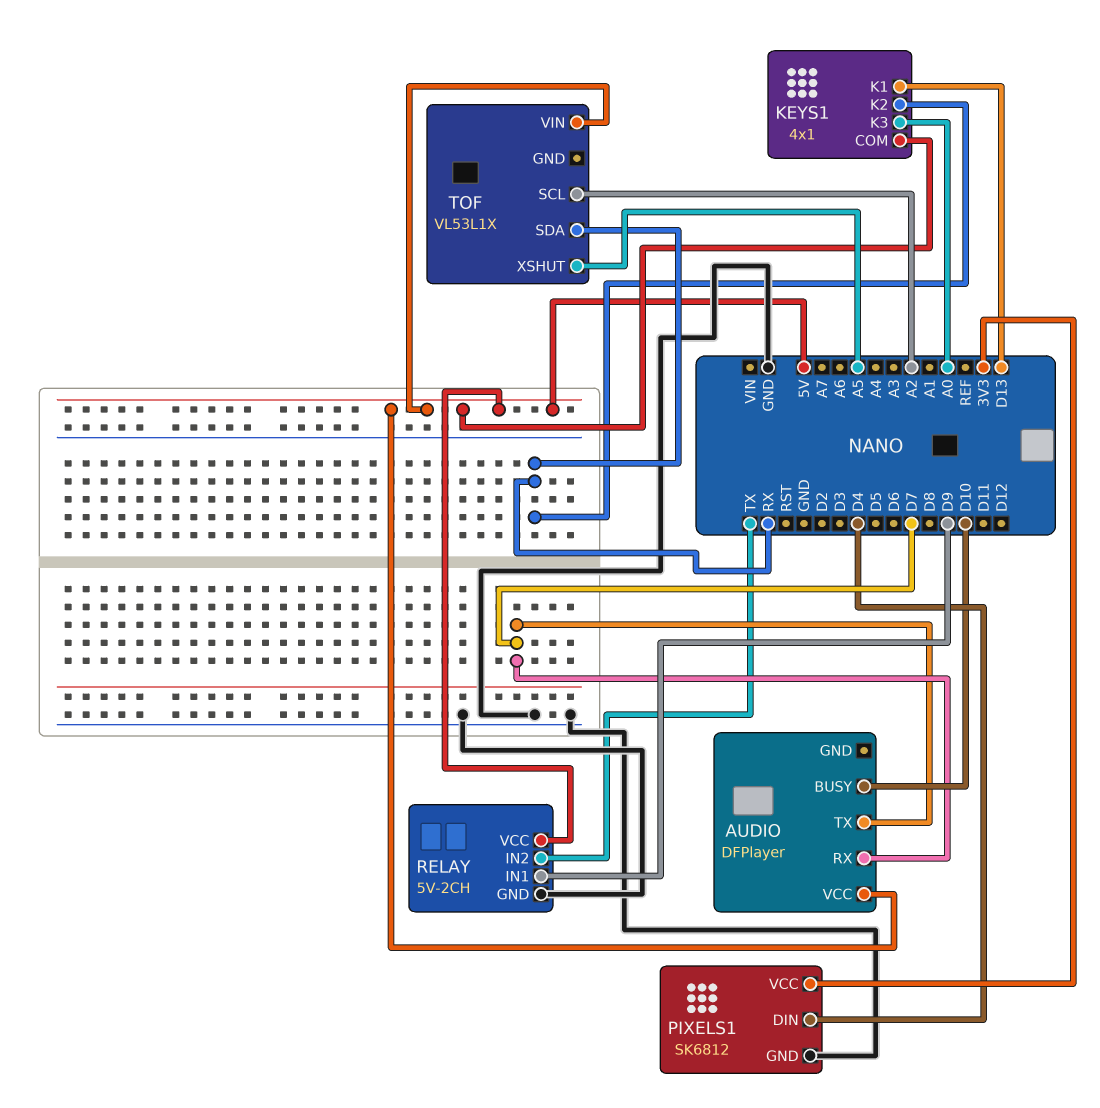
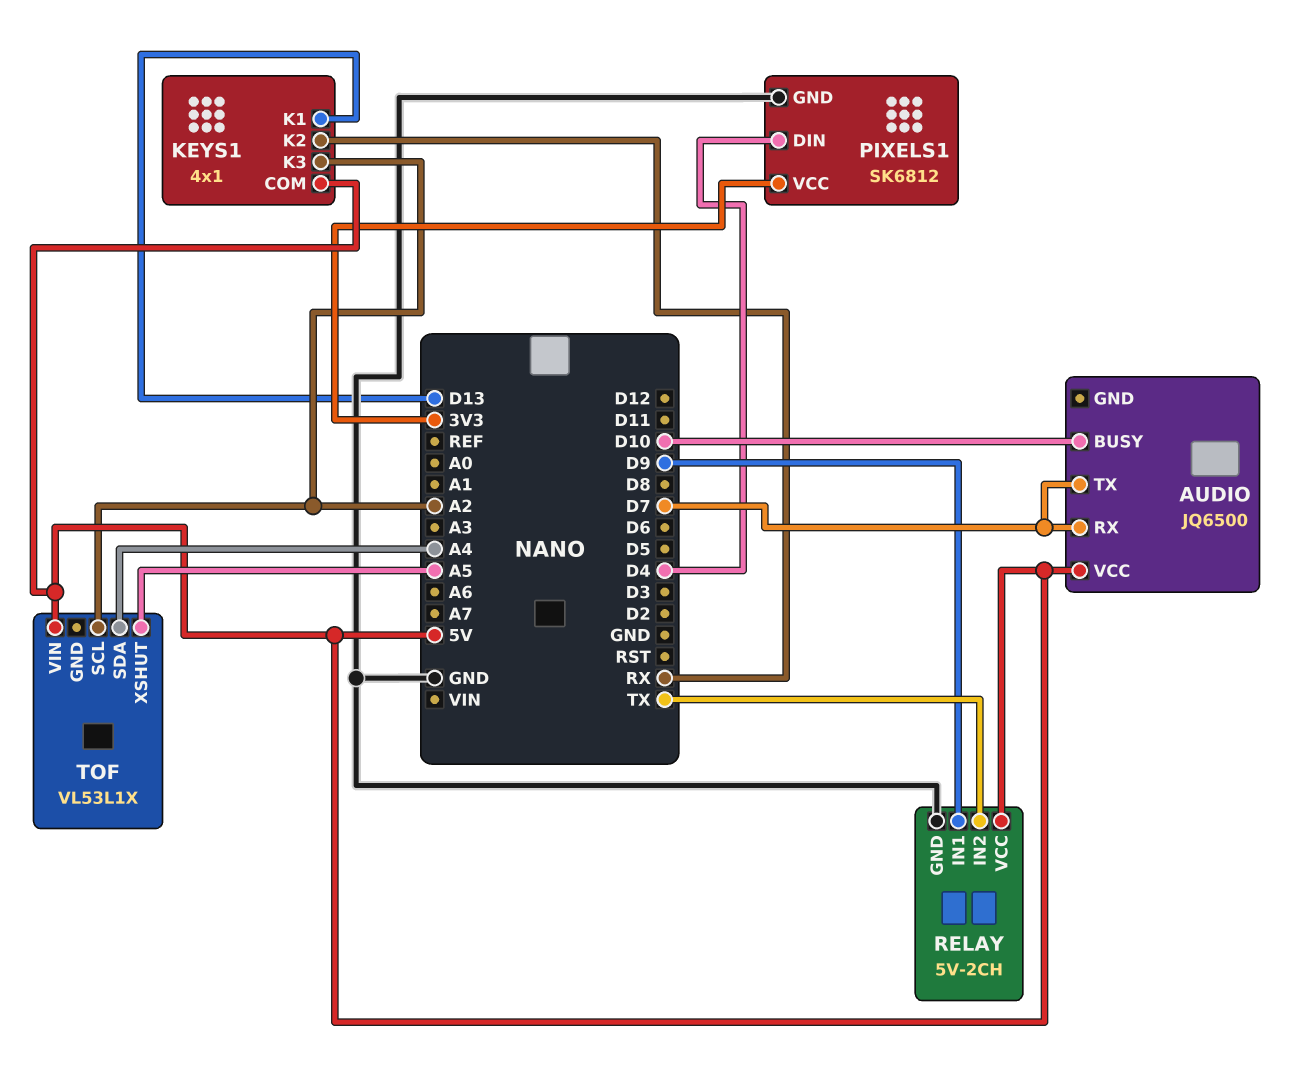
AUDIO: DFPlayer -> JQ6500
KEYS1 pin K3: A0 -> A2
TOF pin SDA: RX -> A4

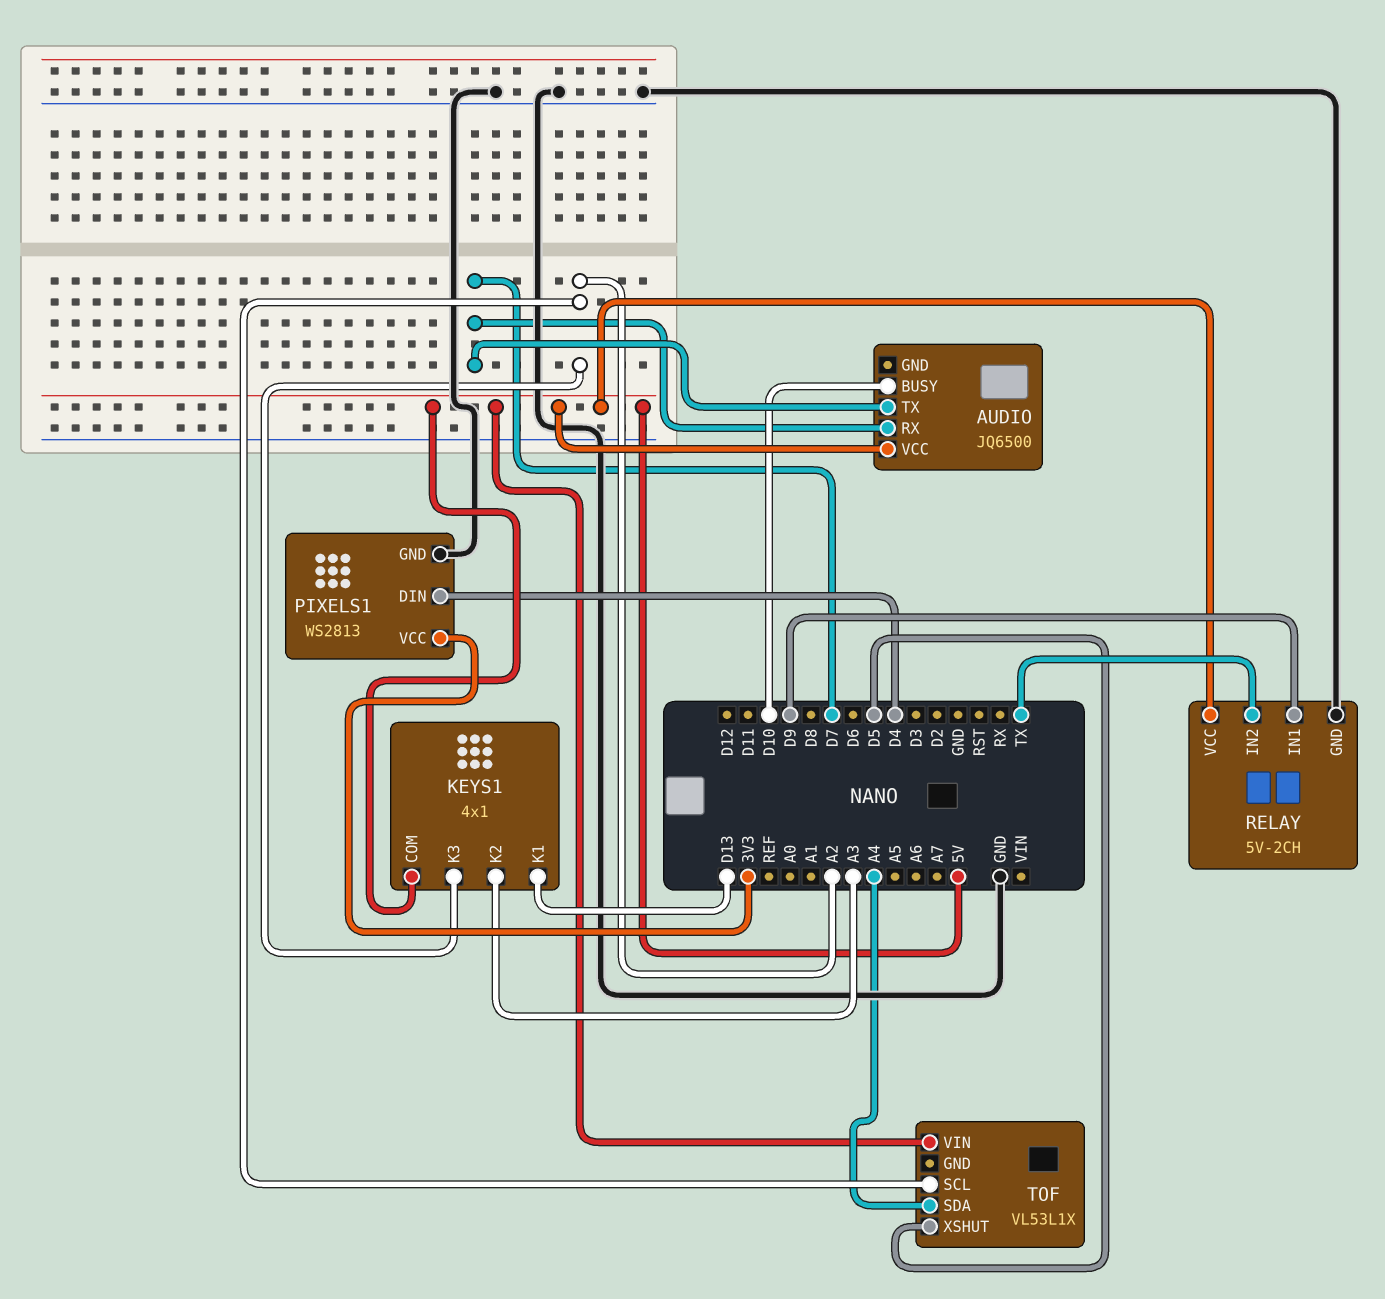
KEYS1 pin K2: RX -> A3
PIXELS1: SK6812 -> WS2813
TOF pin XSHUT: A5 -> D5

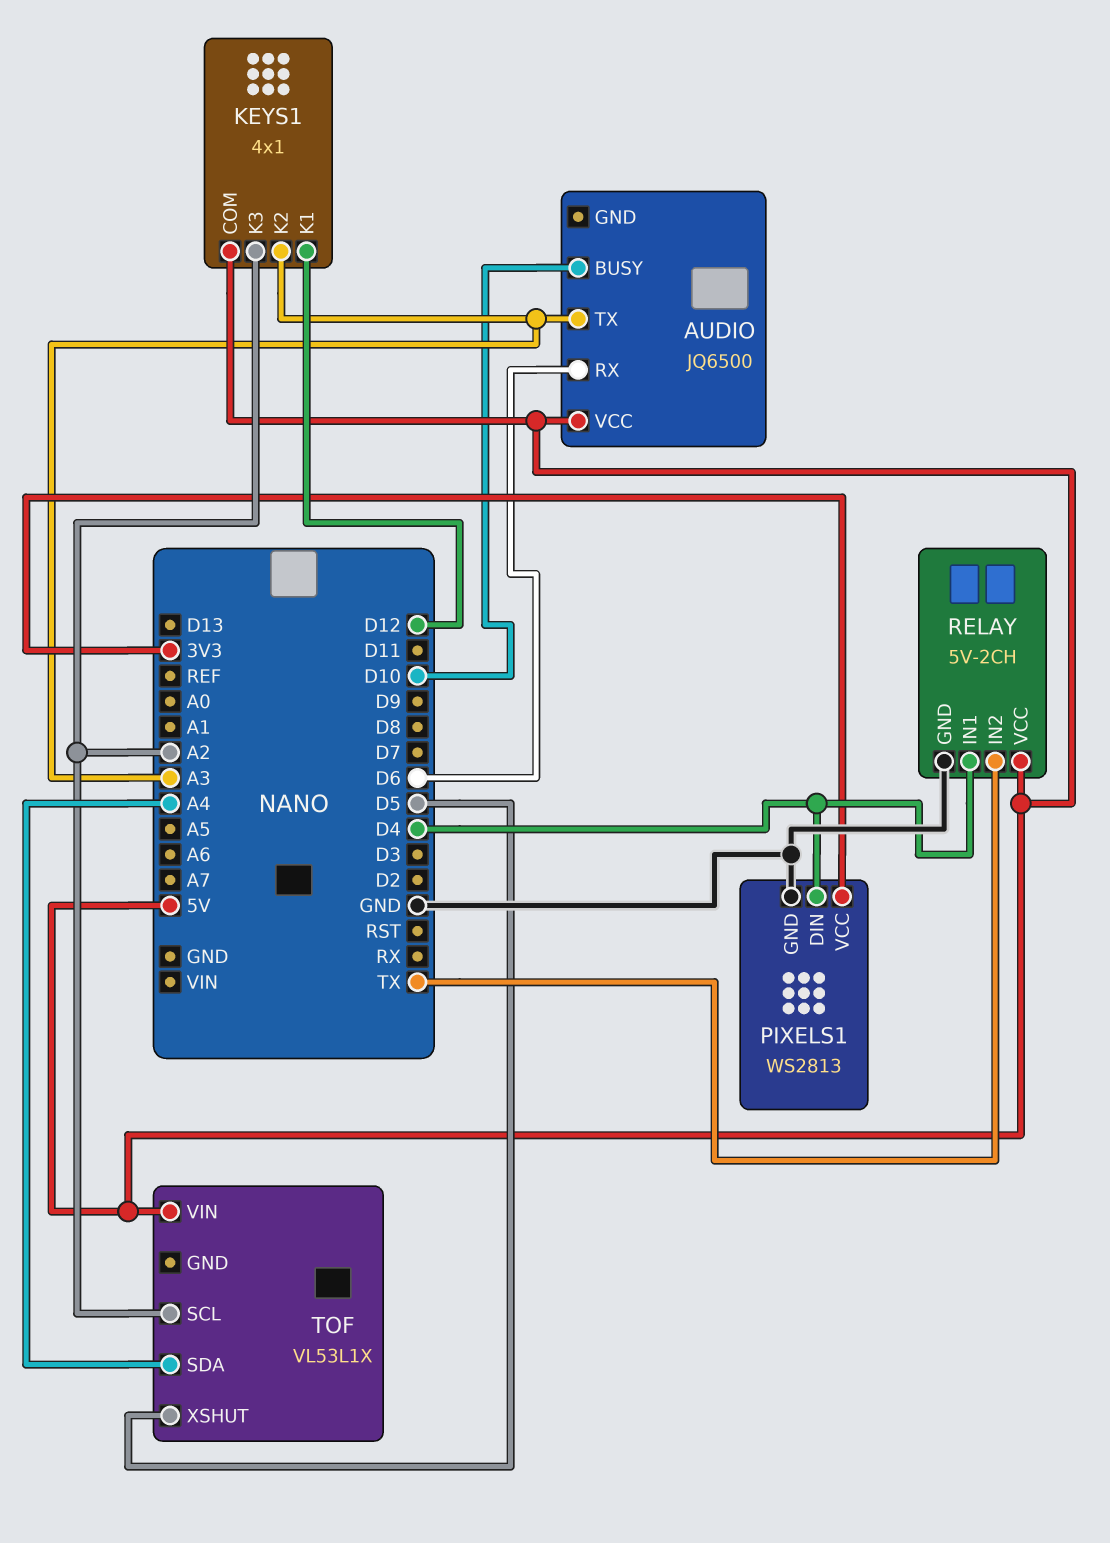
AUDIO pin RX: D7 -> D6
AUDIO pin TX: D7 -> A3
KEYS1 pin K1: D13 -> D12
RELAY pin IN1: D9 -> D4

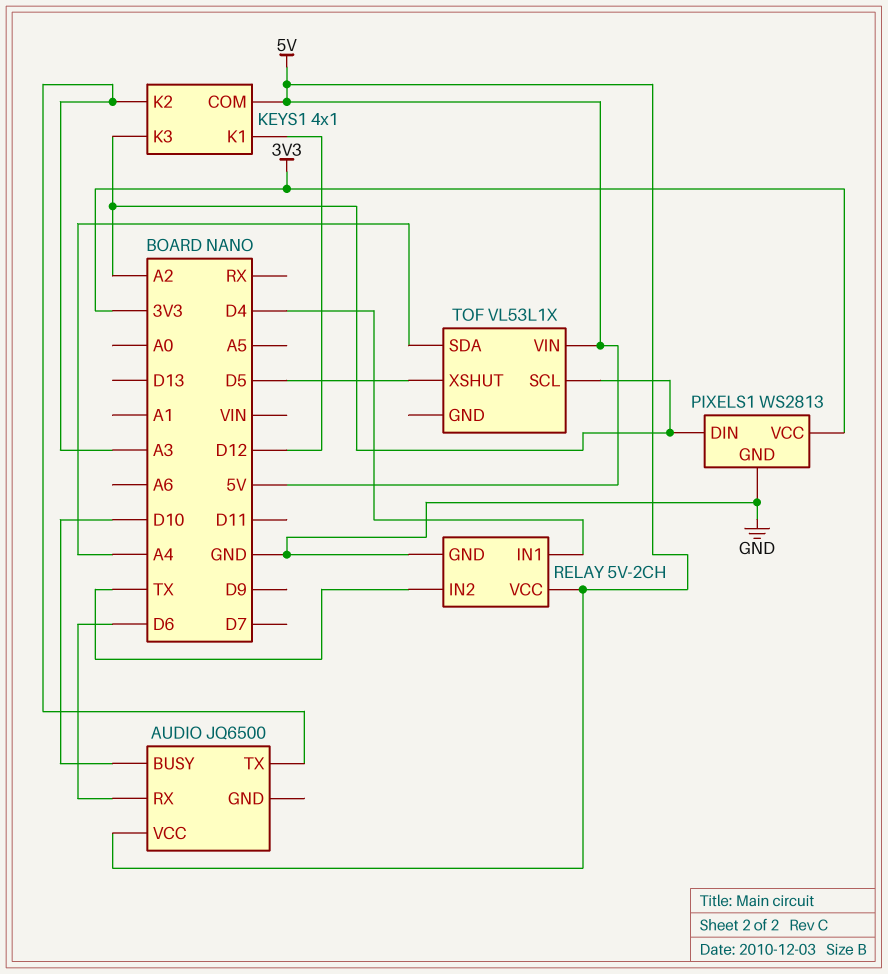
PIXELS1 pin DIN: D4 -> A2

